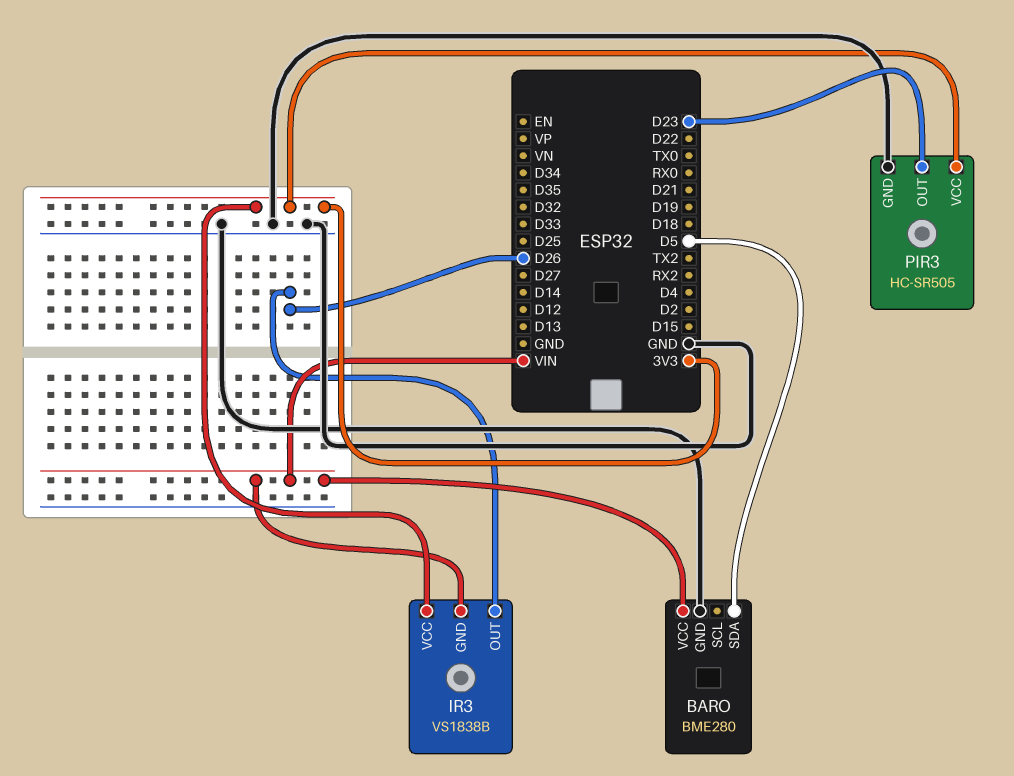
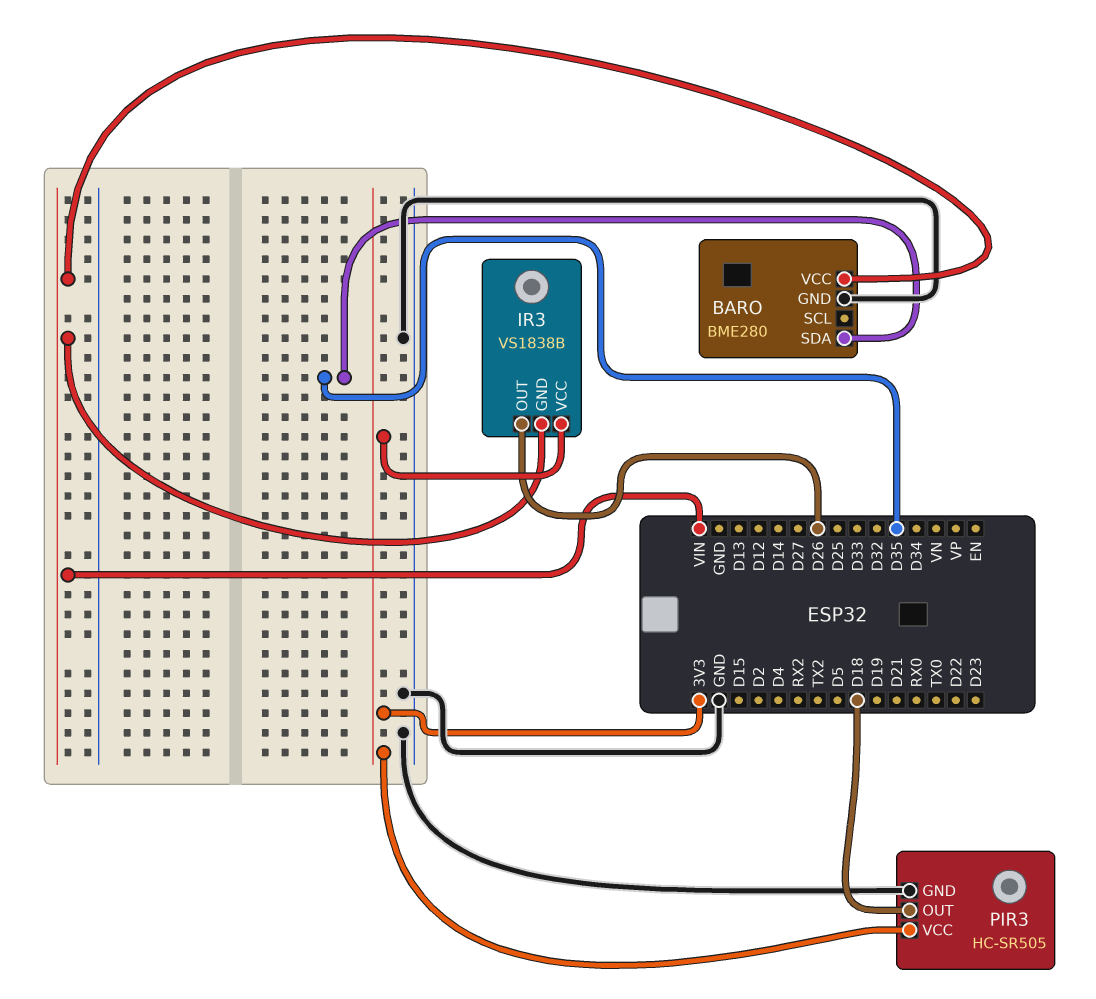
BARO pin SDA: D5 -> D35
PIR3 pin OUT: D23 -> D18

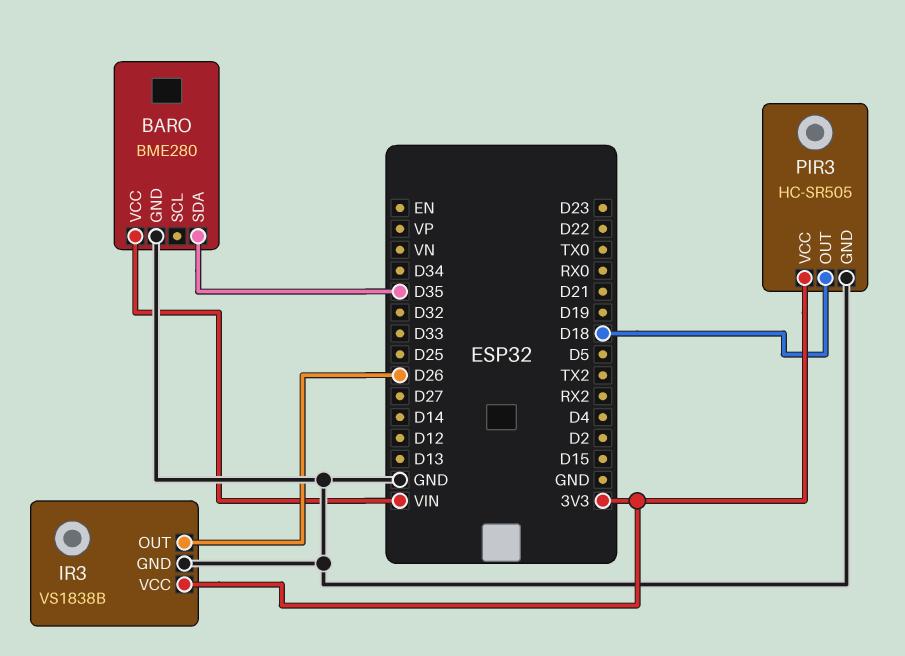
IR3 pin GND: VIN -> GND

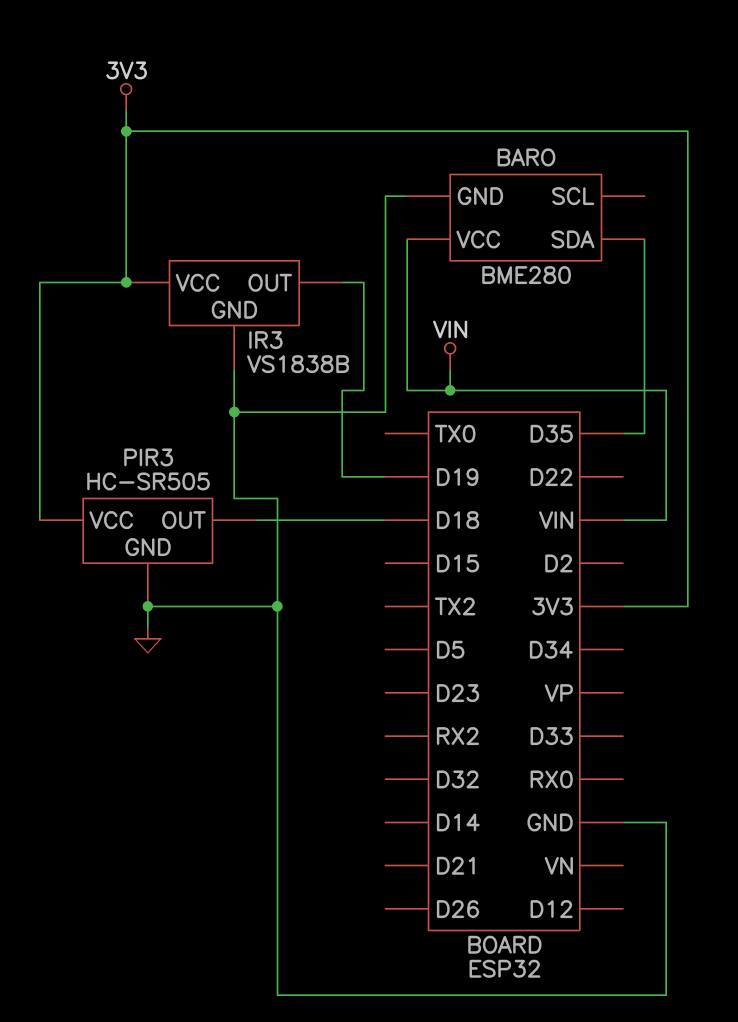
IR3 pin OUT: D26 -> D19

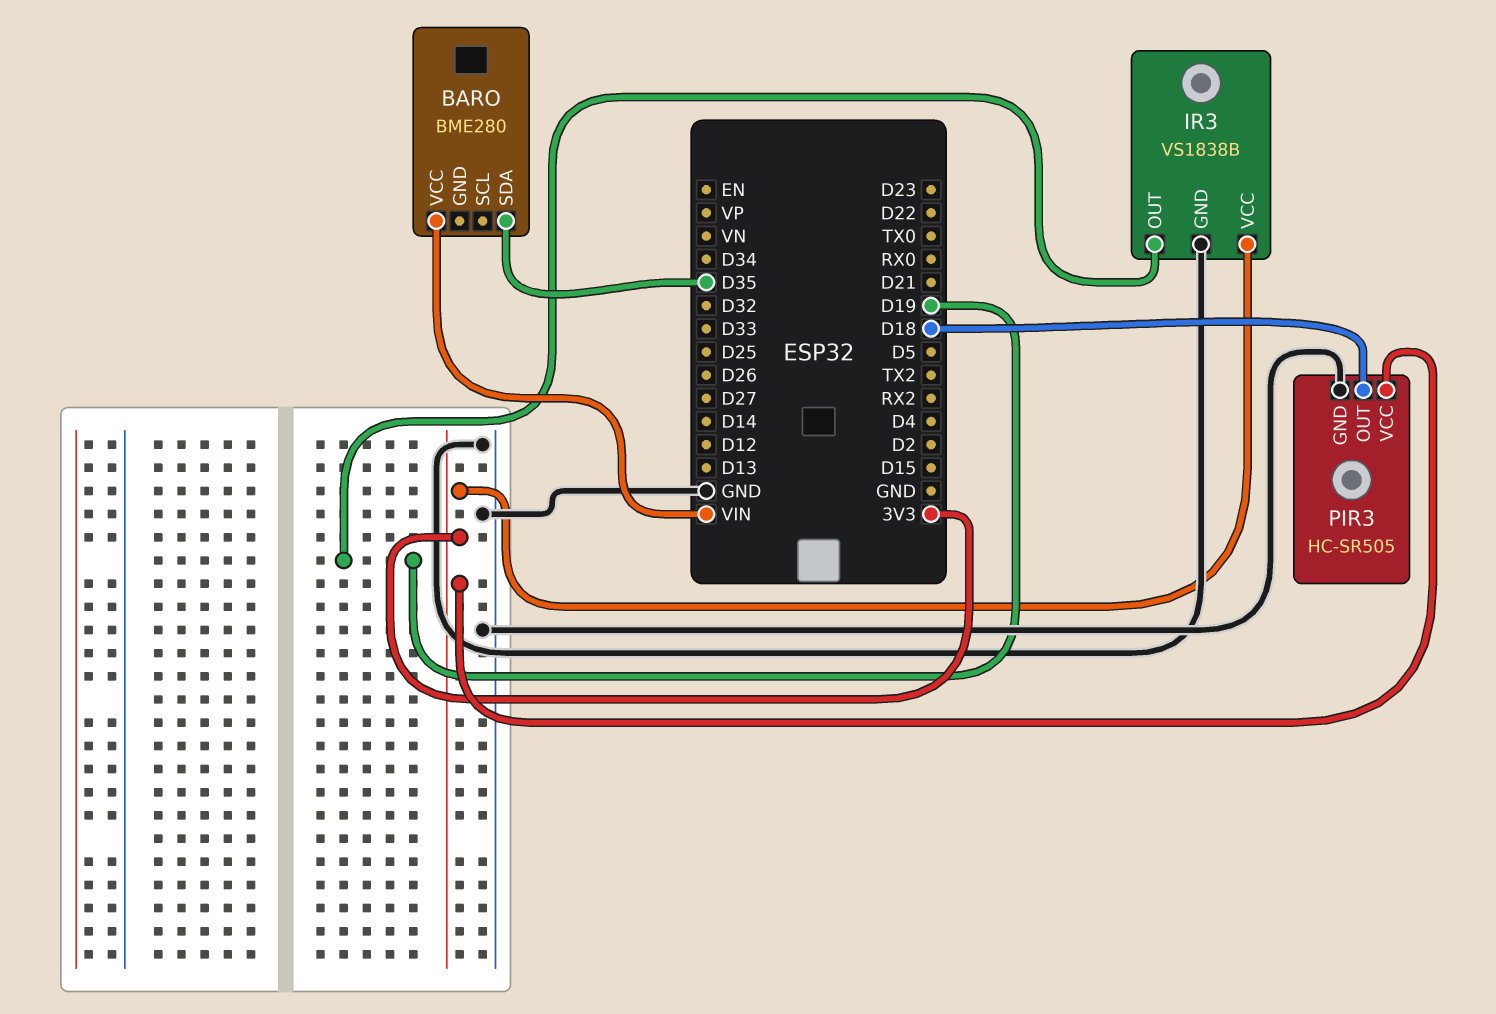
BARO pin GND: GND -> none

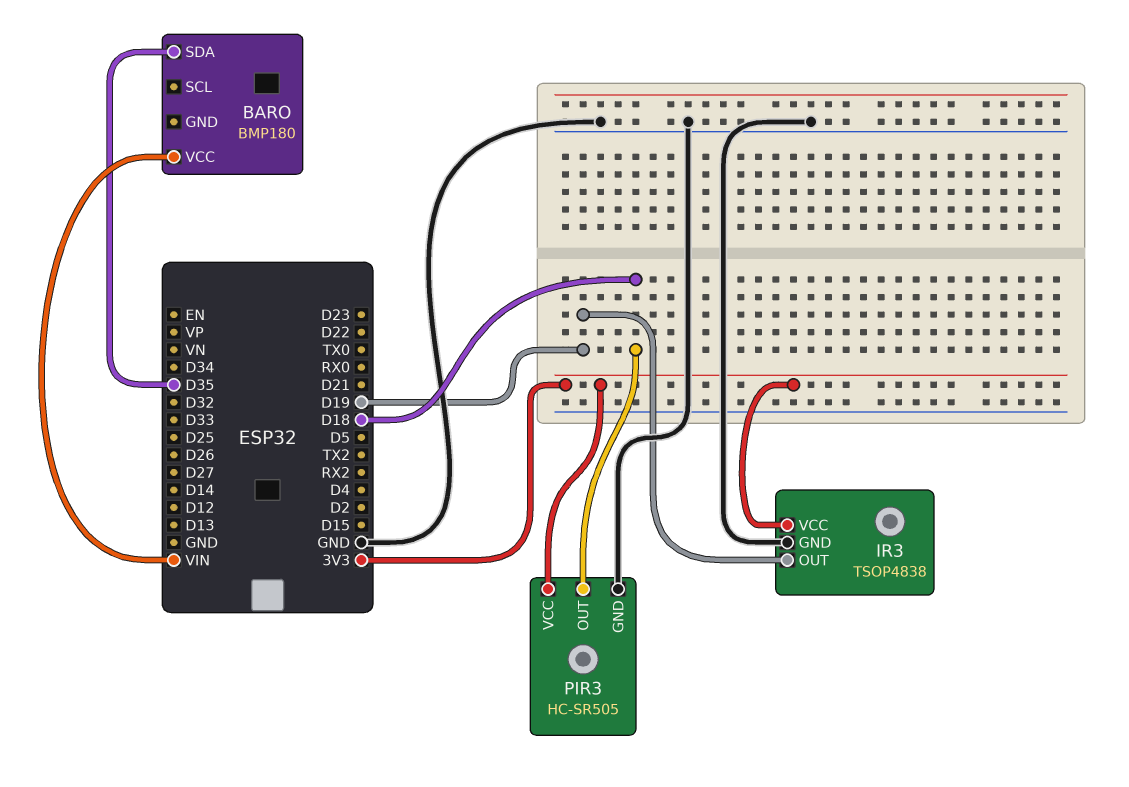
BARO: BME280 -> BMP180
IR3: VS1838B -> TSOP4838

